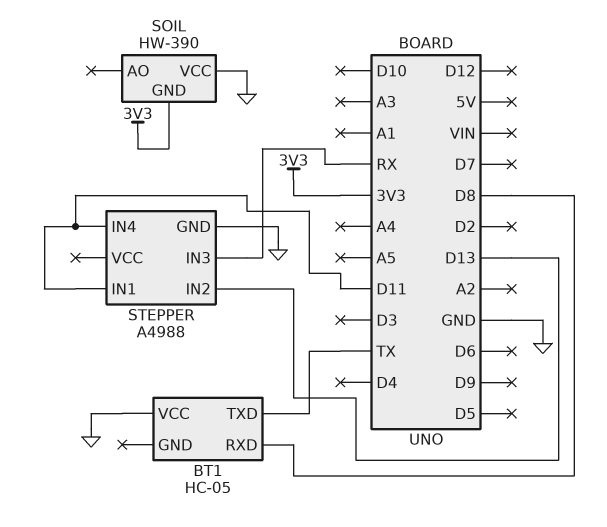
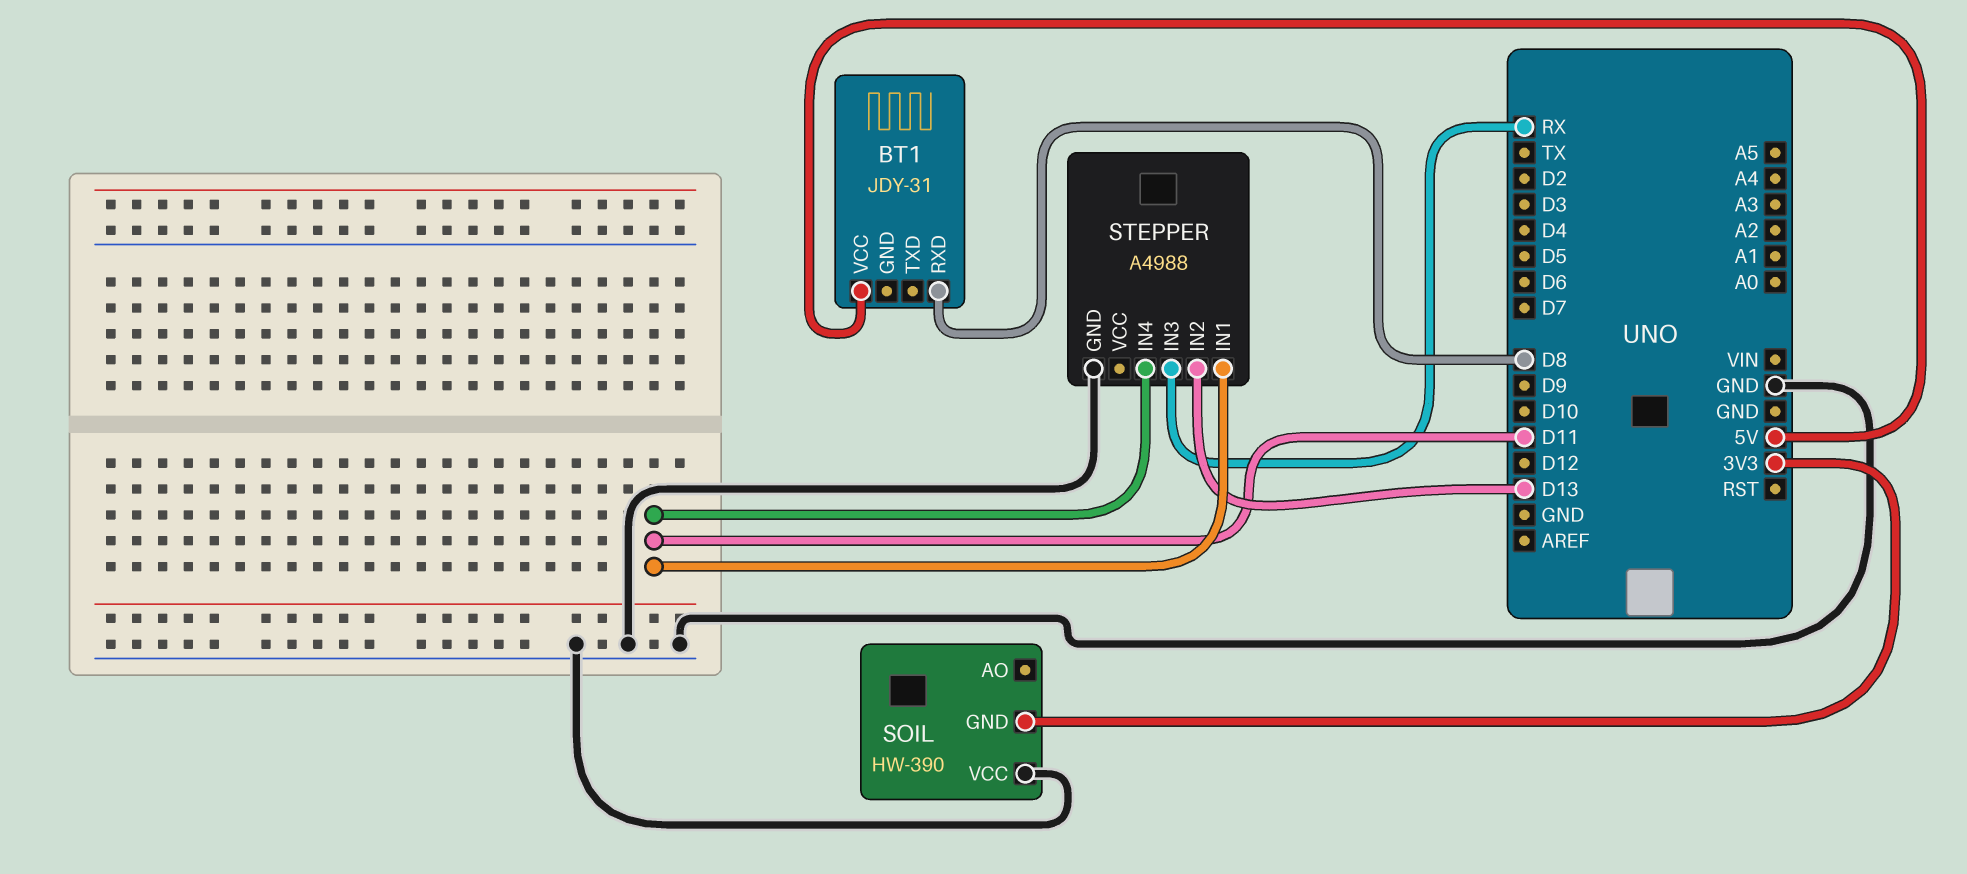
BT1: HC-05 -> JDY-31
BT1 pin TXD: TX -> none
BT1 pin VCC: GND -> 5V

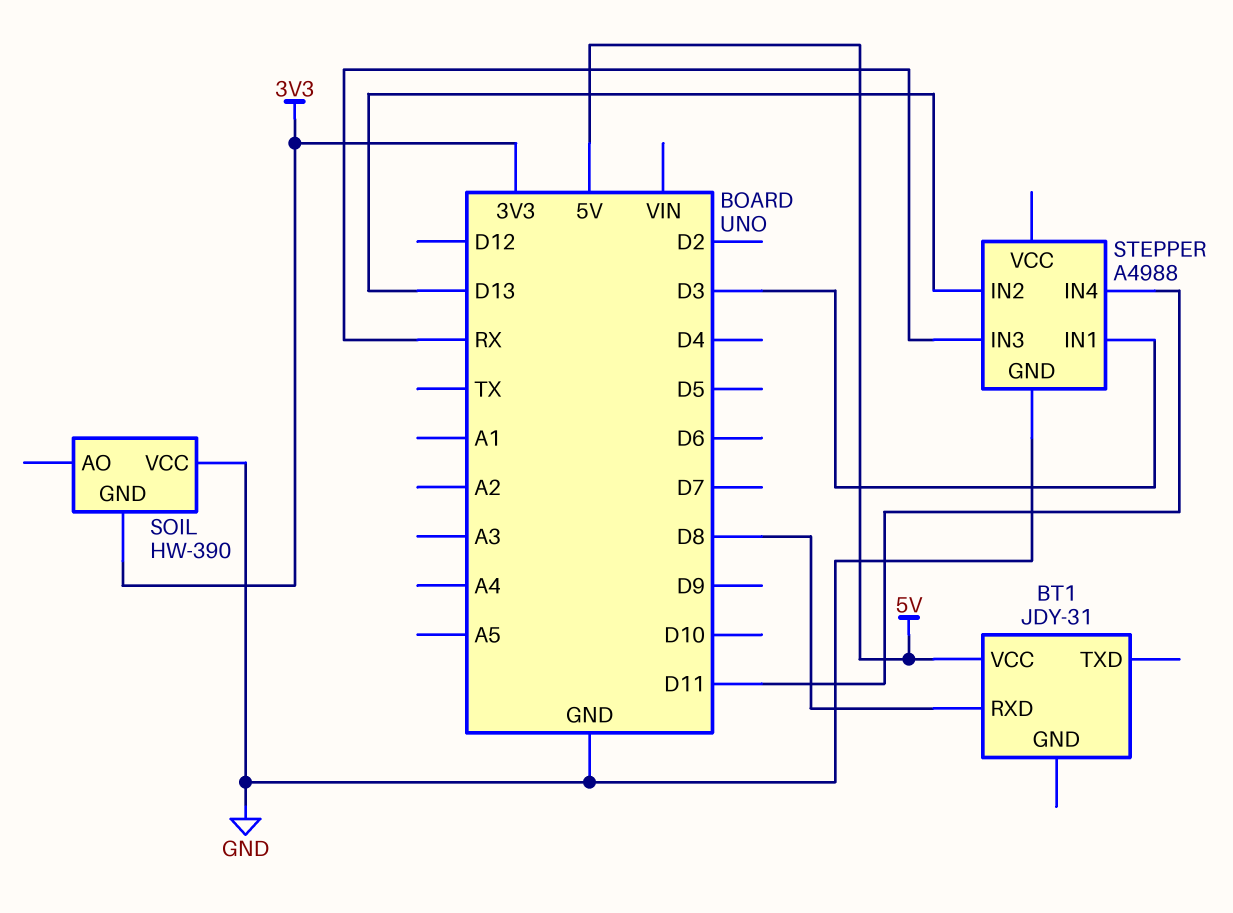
STEPPER pin IN1: D11 -> D3

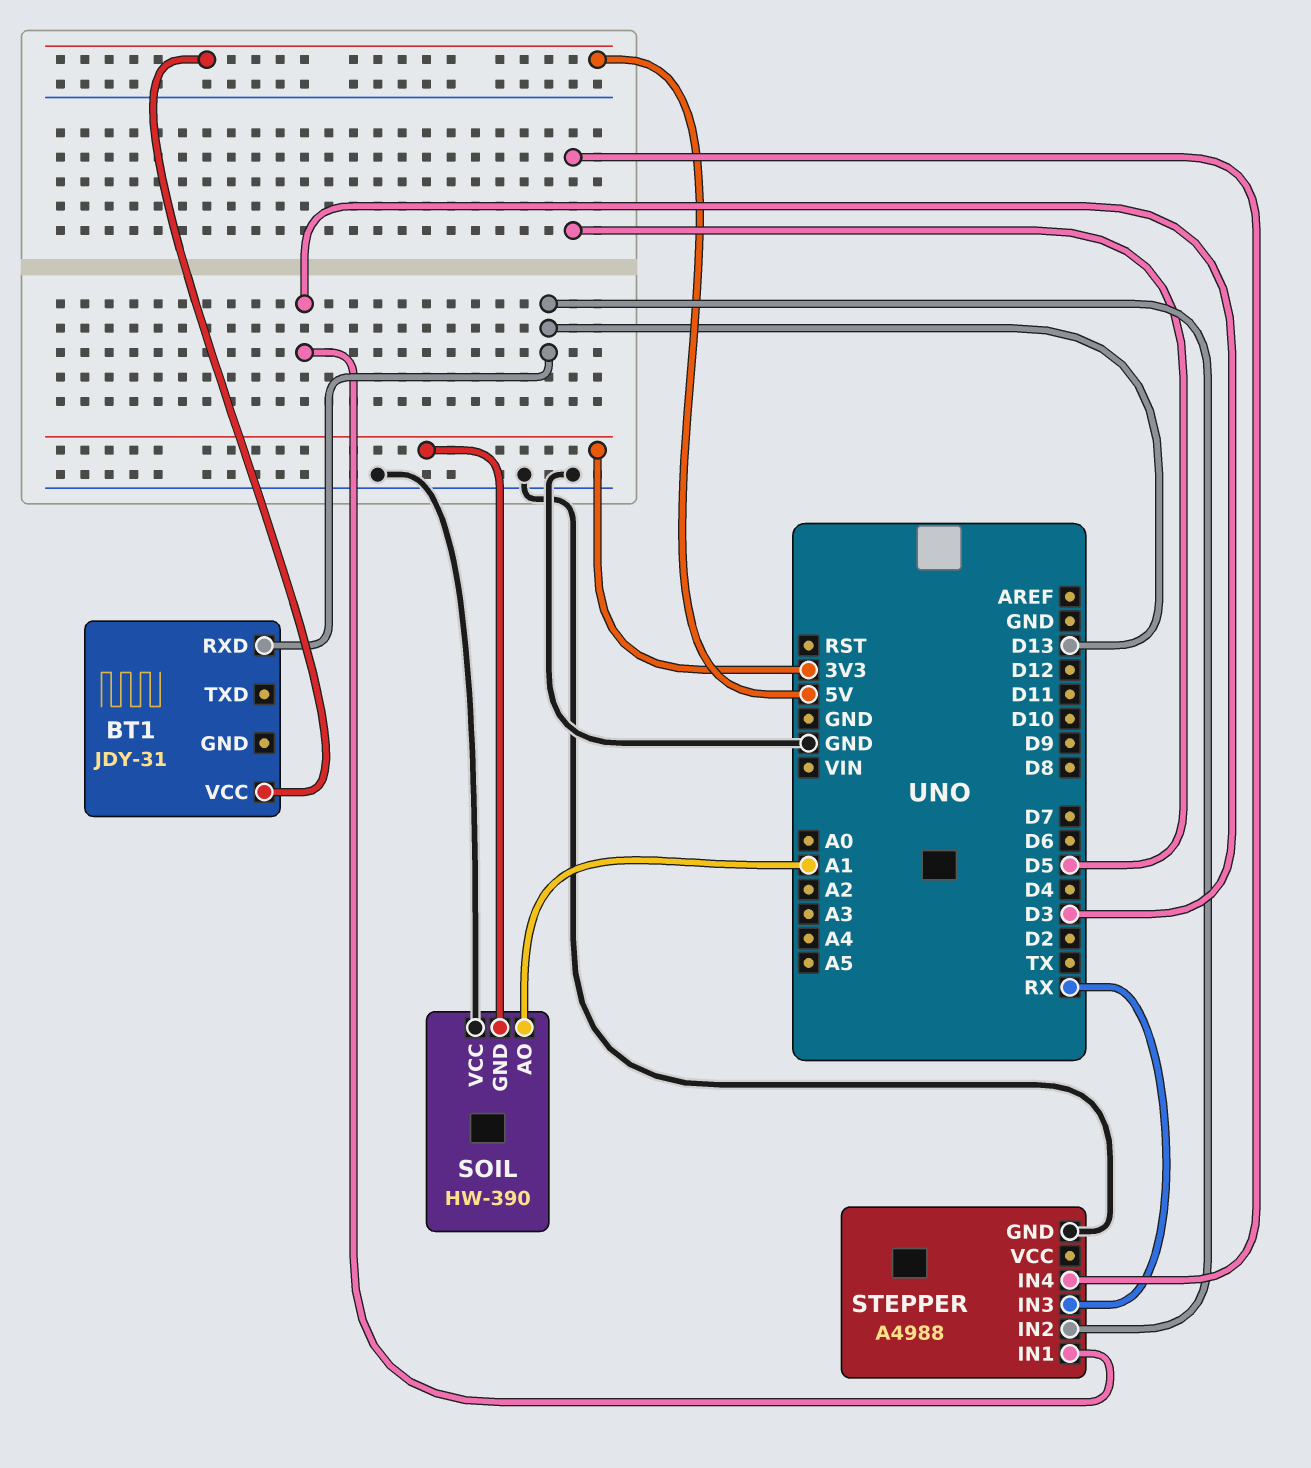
BT1 pin RXD: D8 -> D13
SOIL pin AO: none -> A1
STEPPER pin IN4: D11 -> D5

